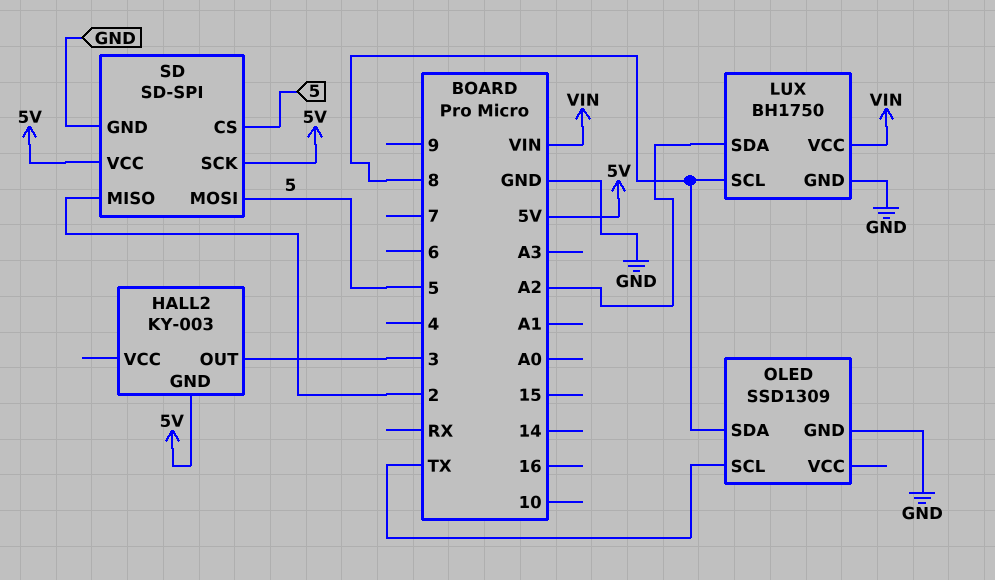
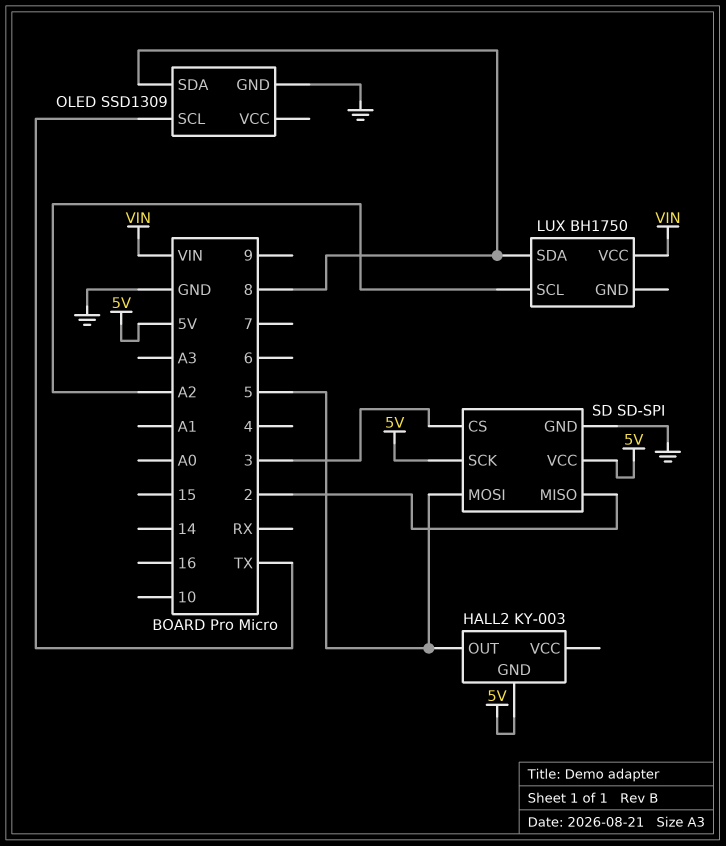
HALL2 pin OUT: 3 -> 5
LUX pin GND: GND -> none
LUX pin SCL: 8 -> A2
LUX pin SDA: A2 -> 8
SD pin CS: 5 -> 3

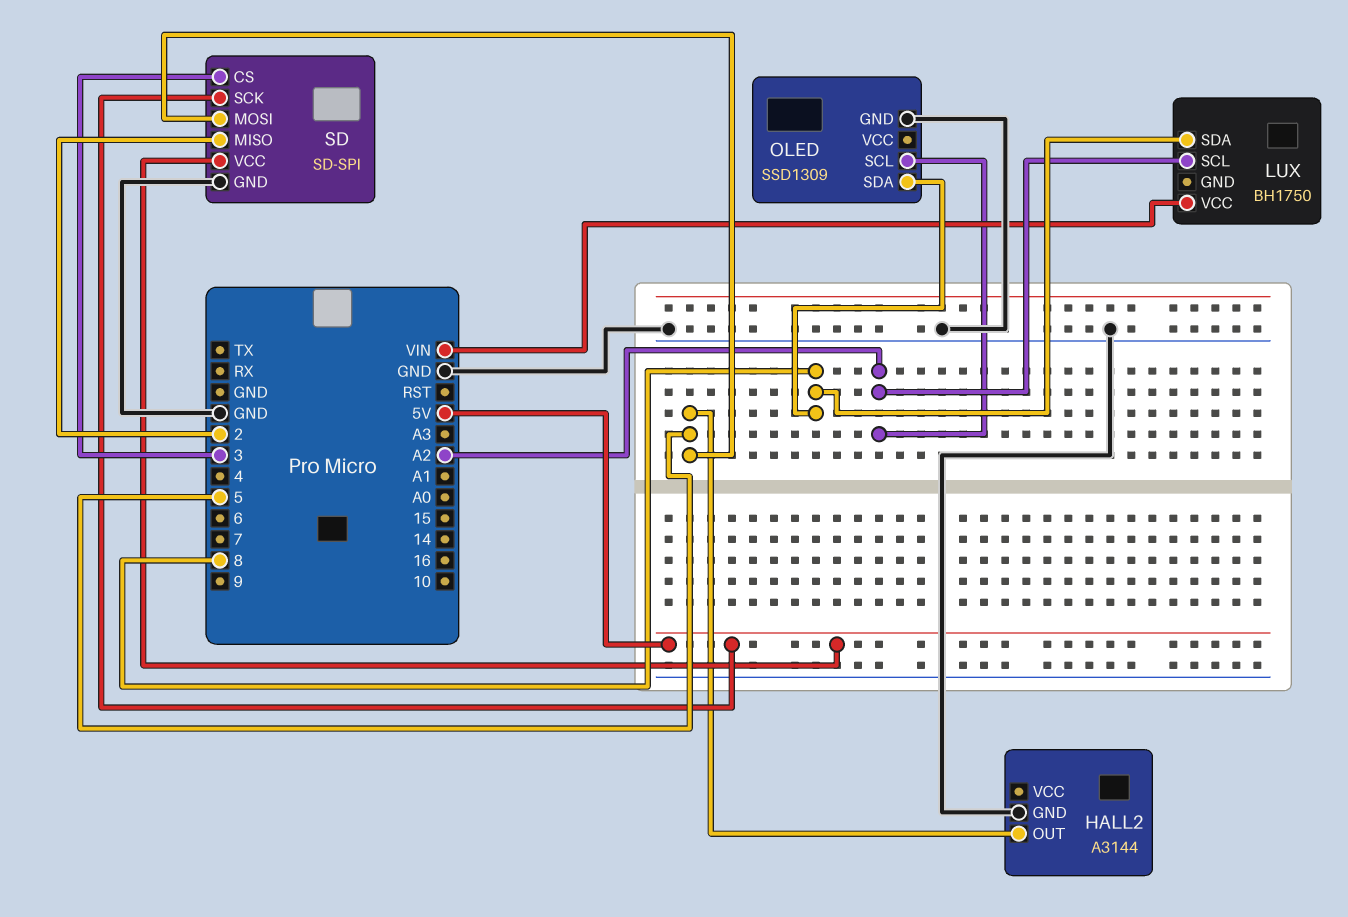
HALL2: KY-003 -> A3144
HALL2 pin GND: 5V -> GND
OLED pin SCL: TX -> A2

